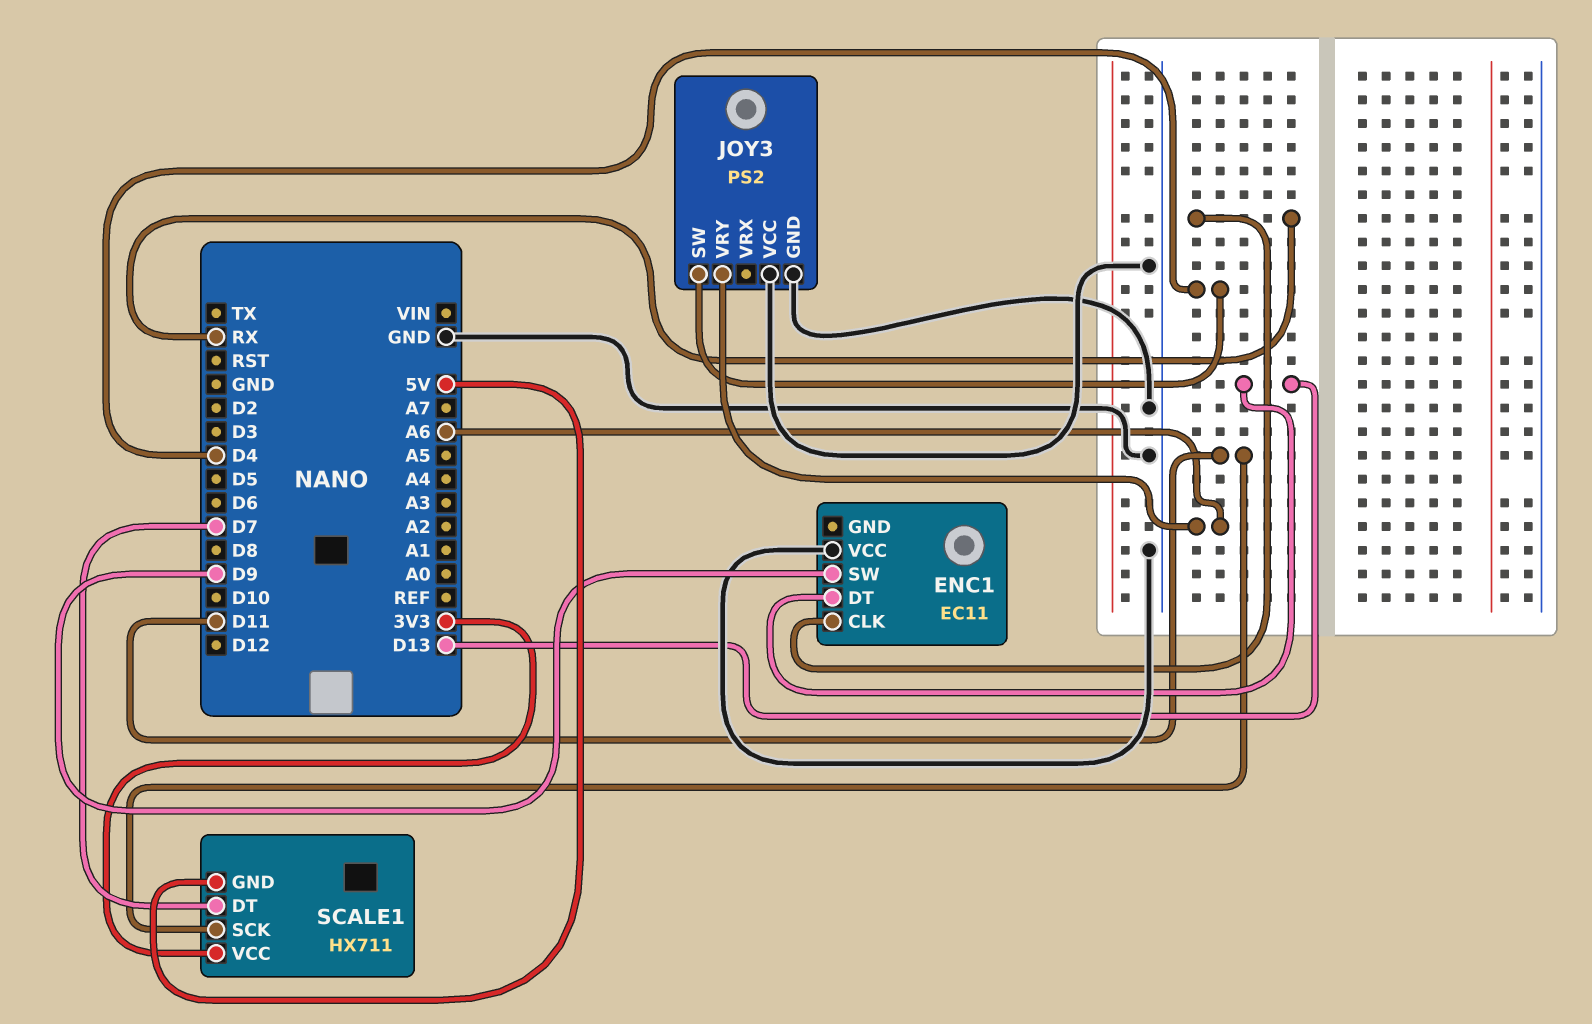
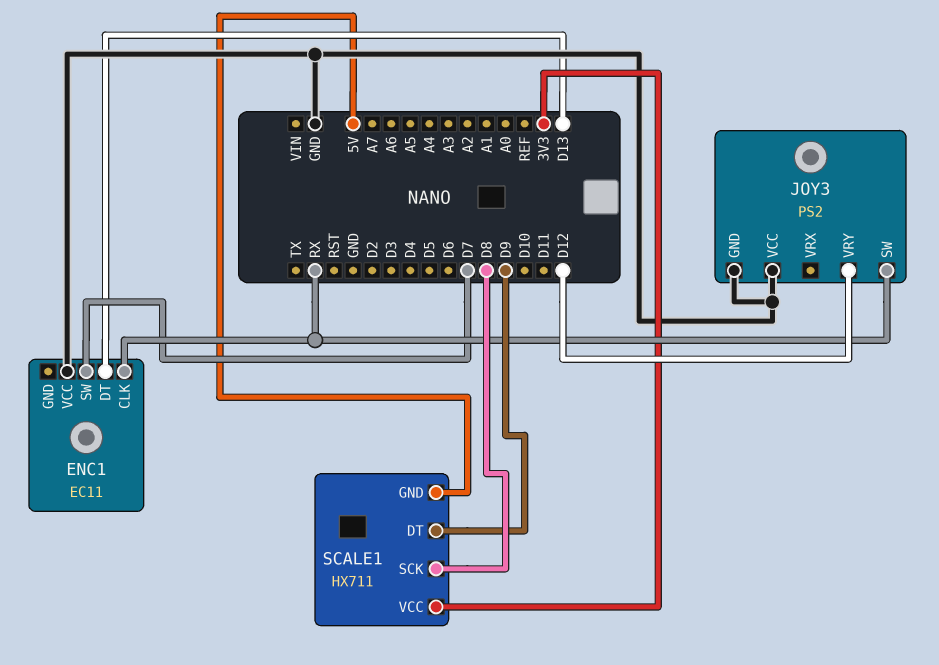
ENC1 pin SW: D9 -> D7
JOY3 pin SW: D4 -> RX
JOY3 pin VRY: A6 -> D12
SCALE1 pin DT: D7 -> D9
SCALE1 pin SCK: D11 -> D8

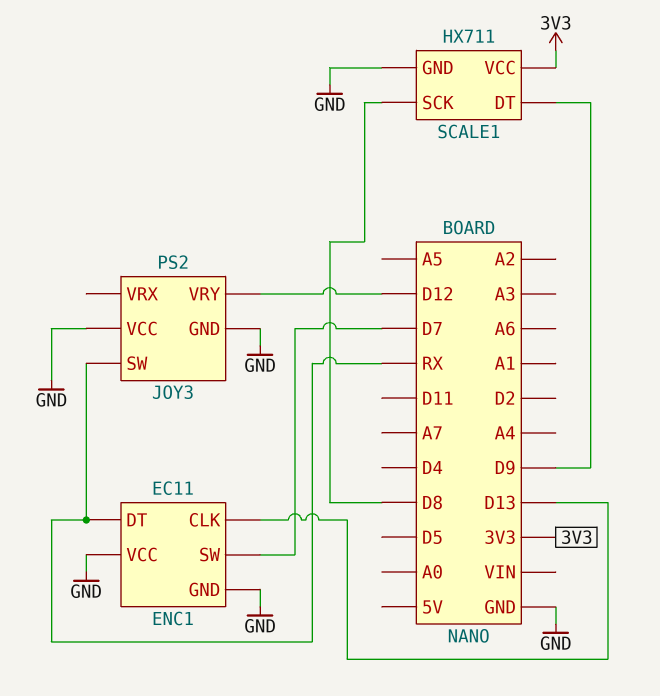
ENC1 pin CLK: RX -> D13
ENC1 pin DT: D13 -> RX
ENC1 pin GND: none -> GND
SCALE1 pin GND: 5V -> GND

